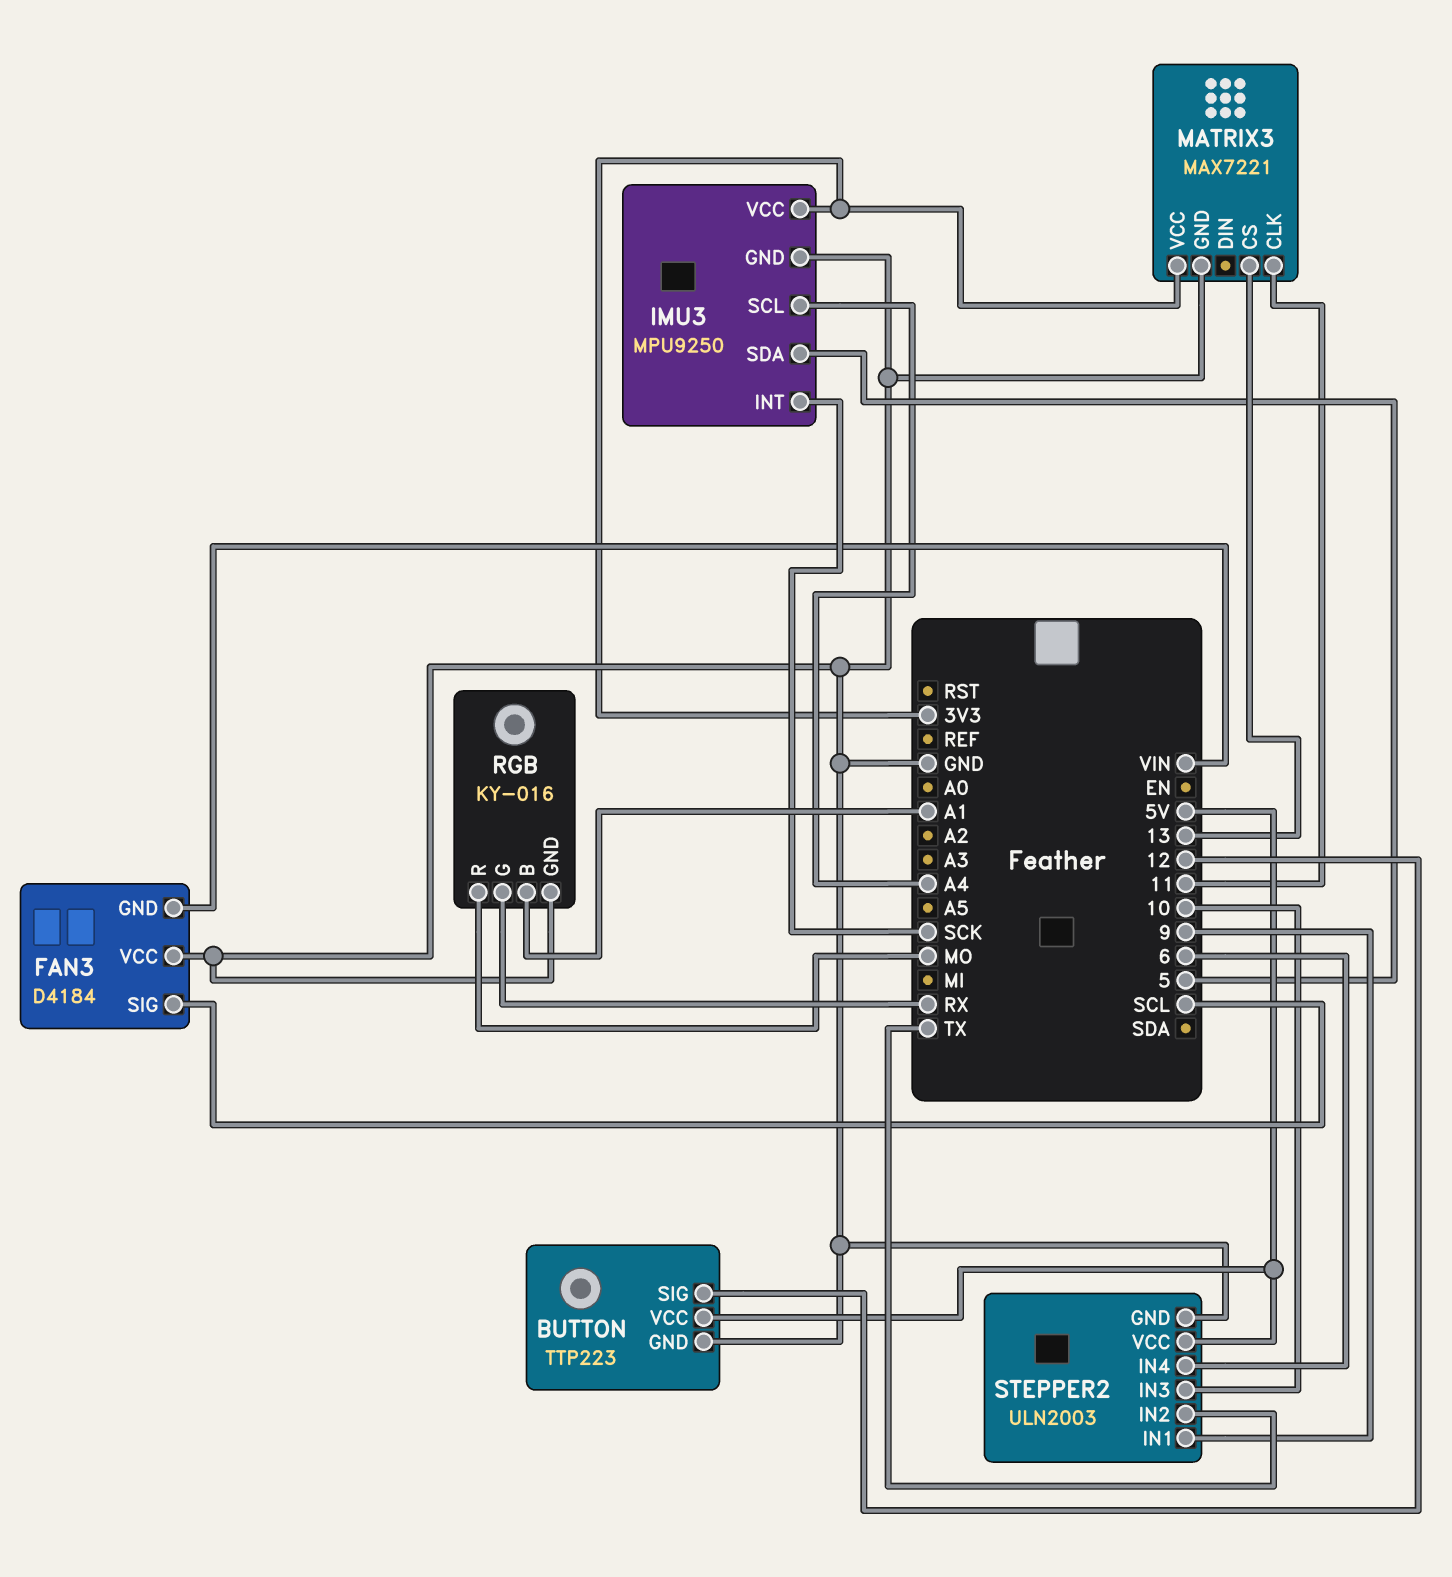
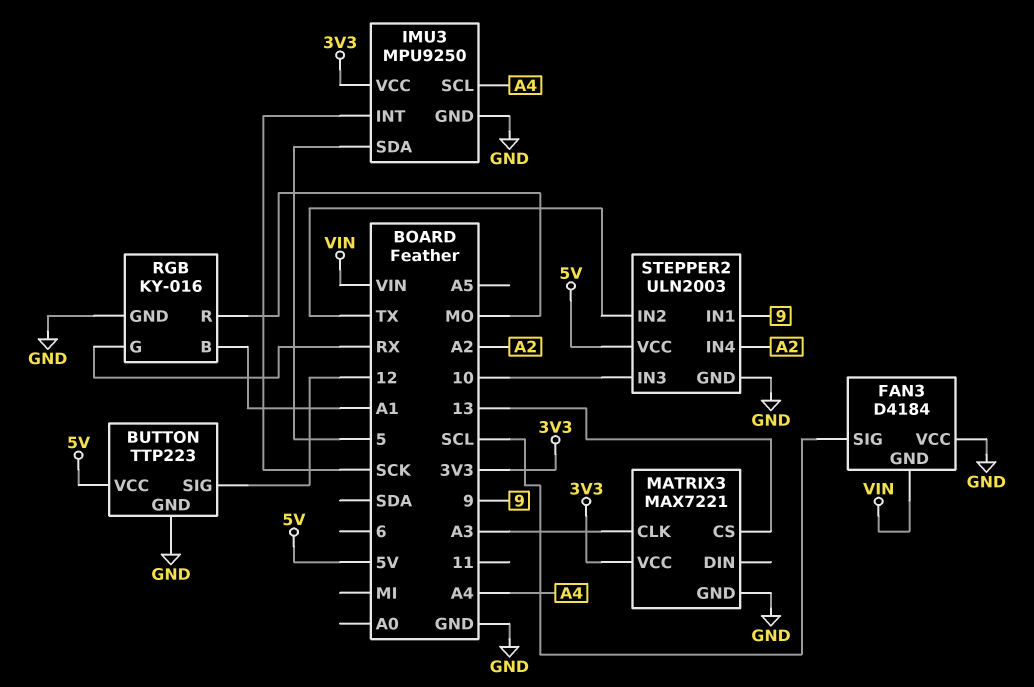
MATRIX3 pin CLK: 11 -> A3
STEPPER2 pin IN4: 6 -> A2

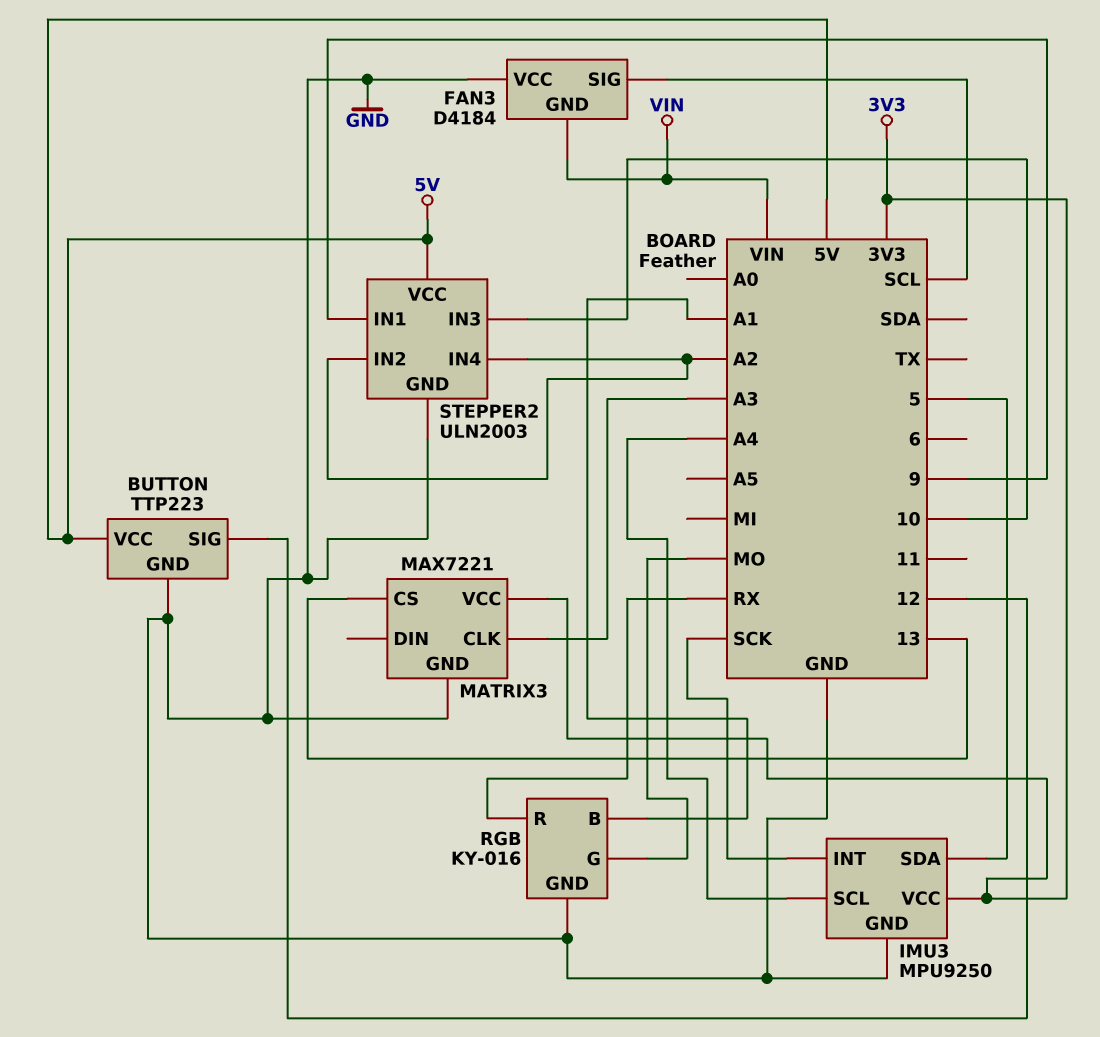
RGB pin G: RX -> MO
RGB pin R: MO -> RX
STEPPER2 pin IN2: TX -> A2

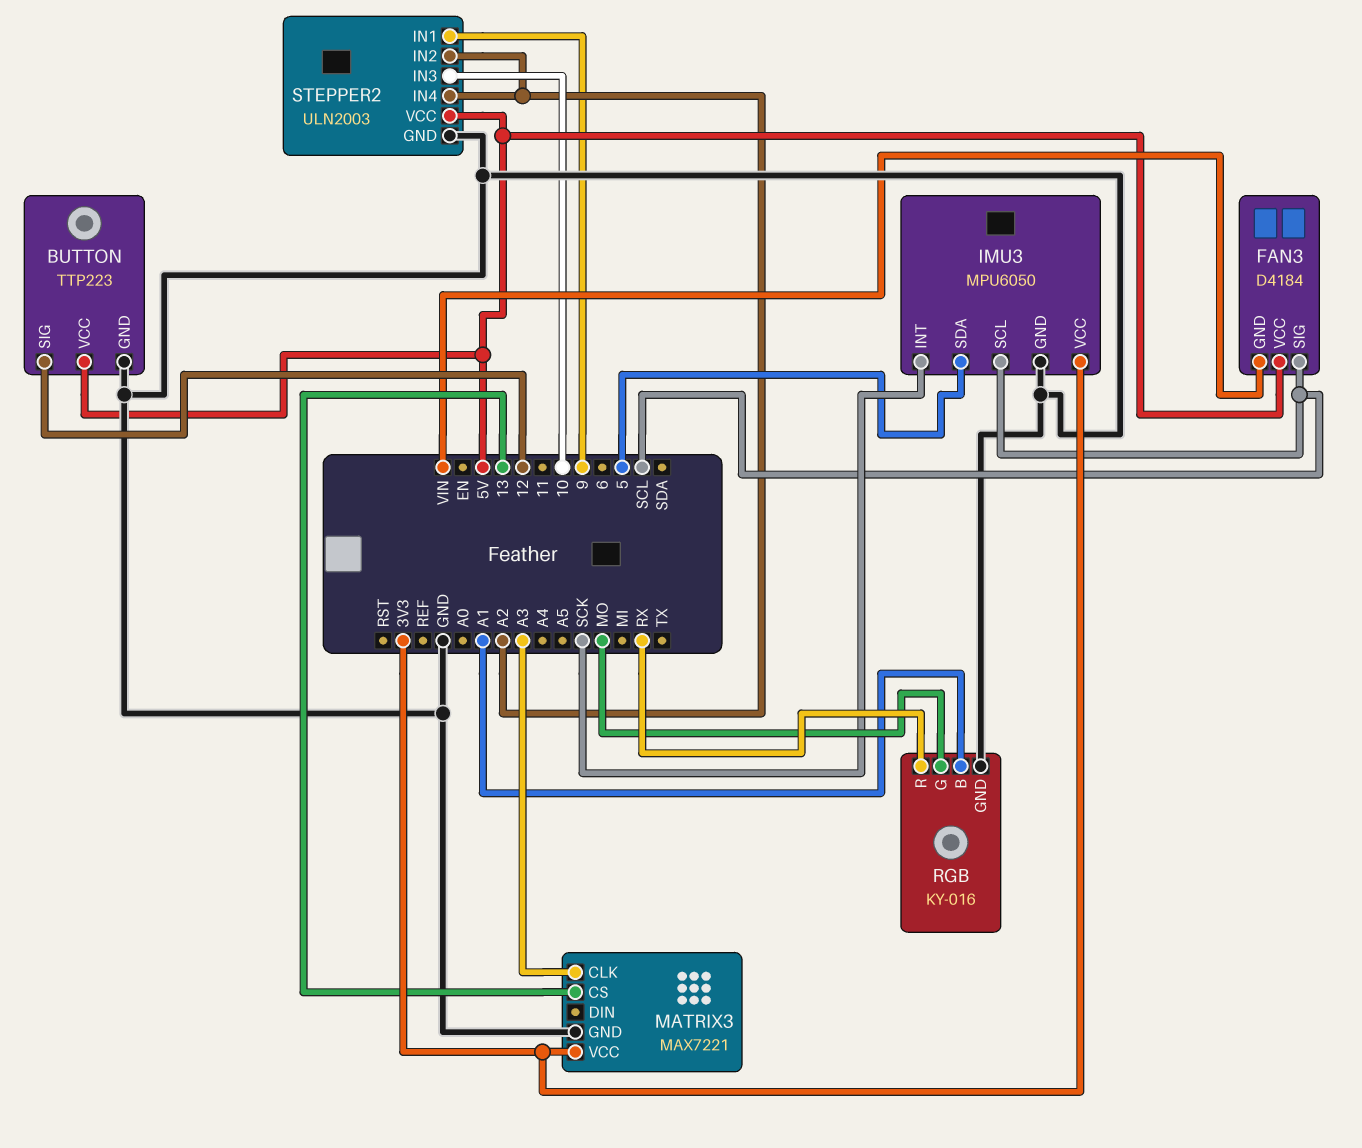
FAN3 pin VCC: GND -> 5V
IMU3: MPU9250 -> MPU6050
IMU3 pin SCL: A4 -> SCL

